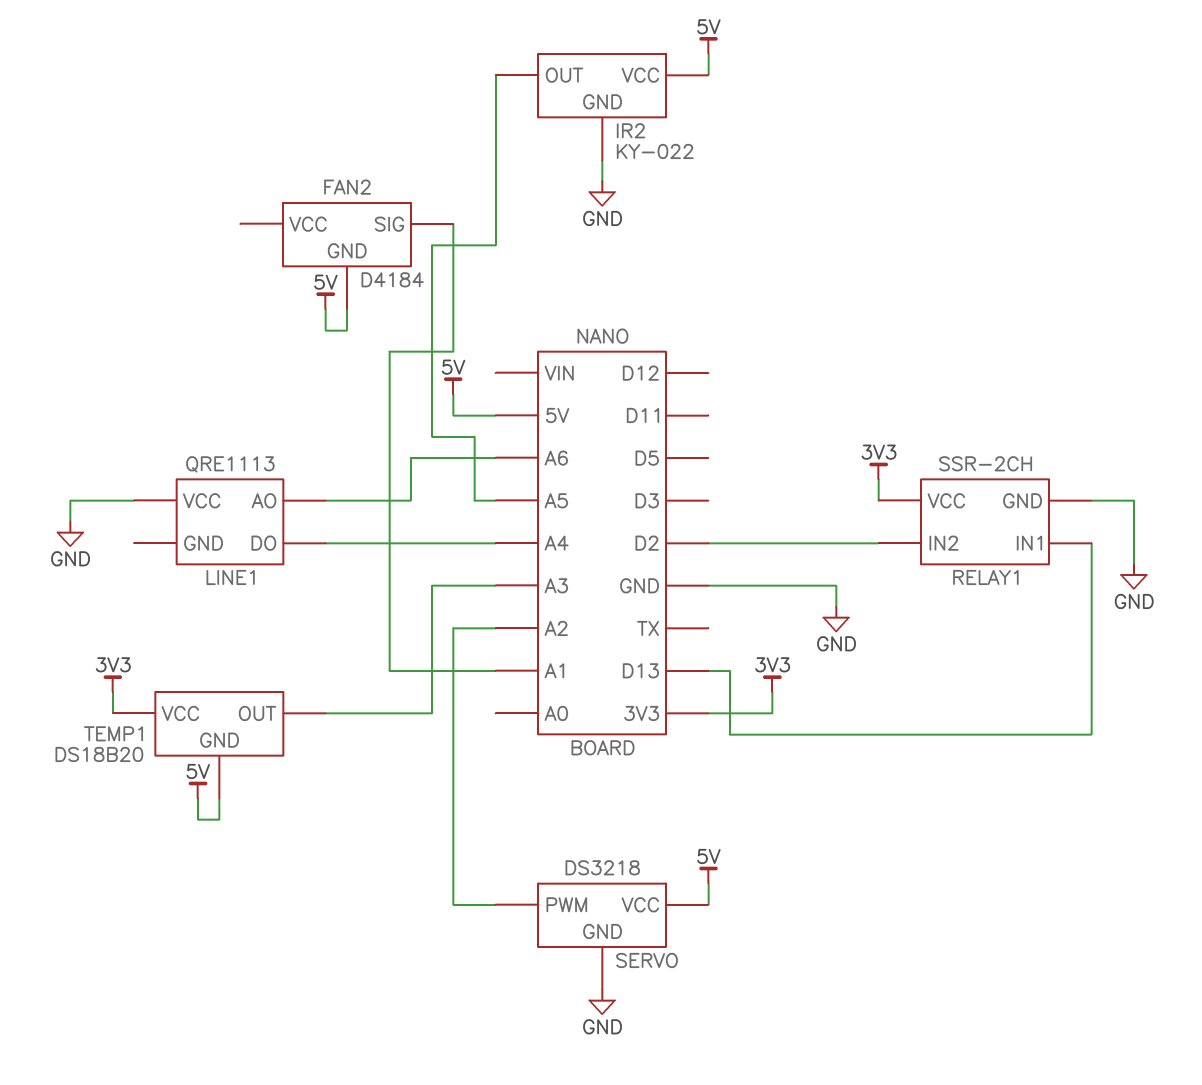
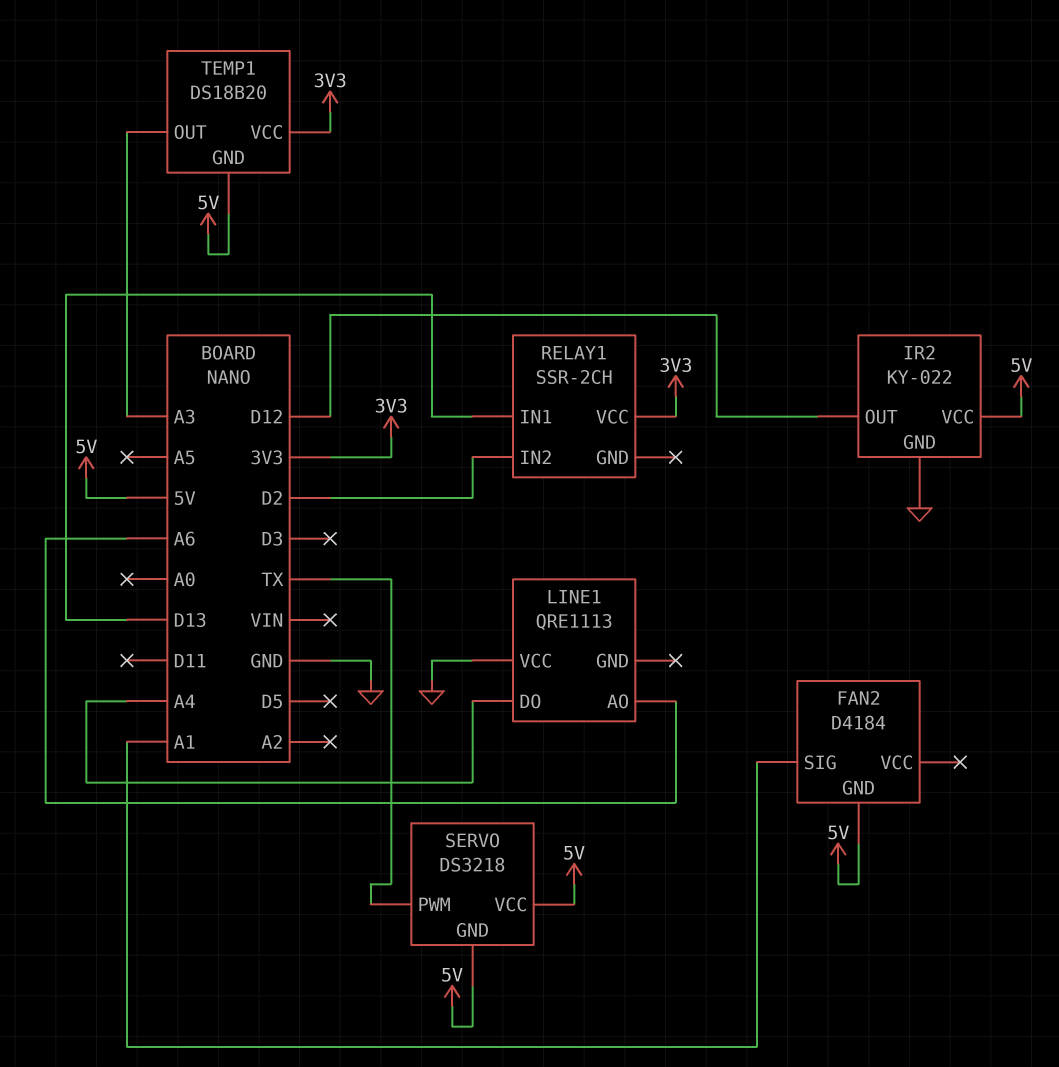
IR2 pin OUT: A5 -> D12
RELAY1 pin GND: GND -> none
SERVO pin GND: GND -> 5V
SERVO pin PWM: A2 -> TX

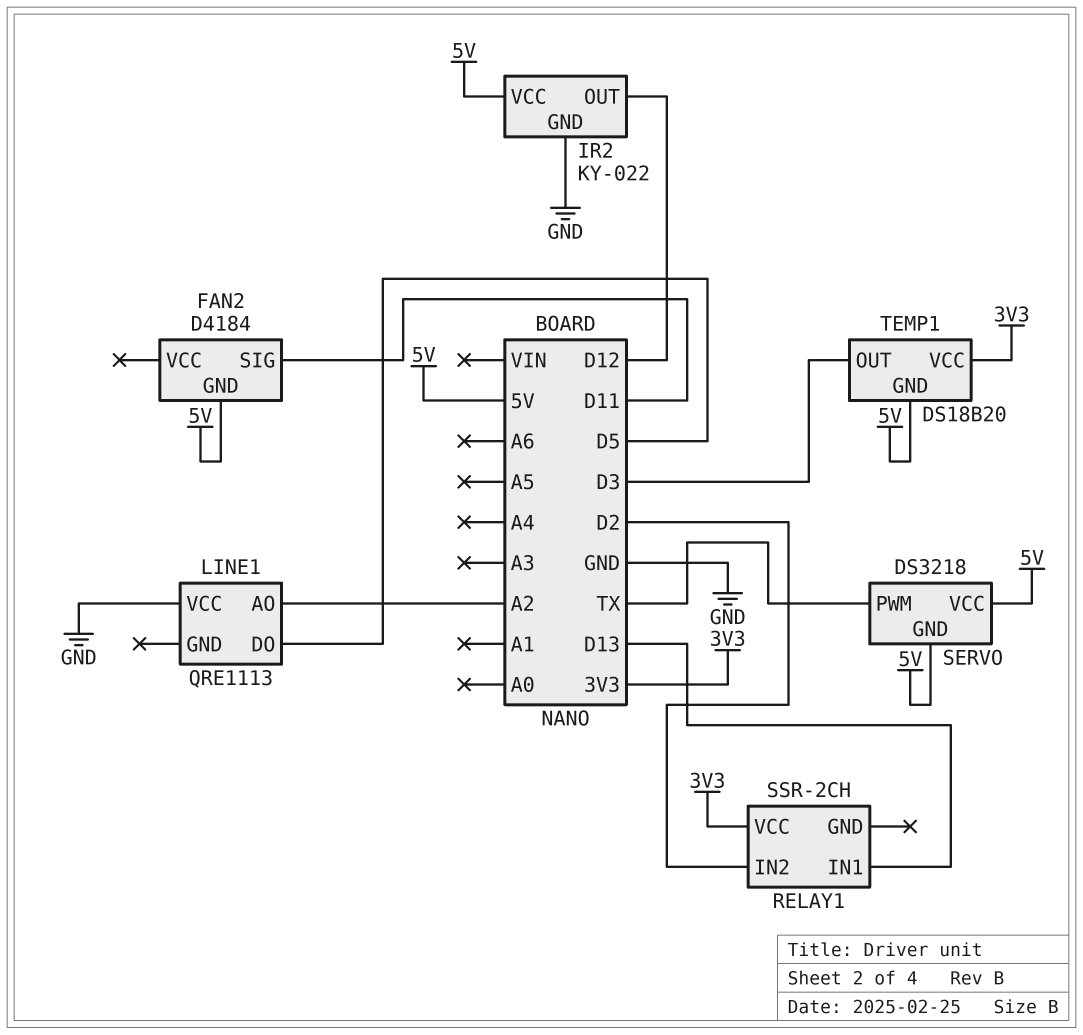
FAN2 pin SIG: A1 -> D11
LINE1 pin AO: A6 -> A2
LINE1 pin DO: A4 -> D5
TEMP1 pin OUT: A3 -> D3

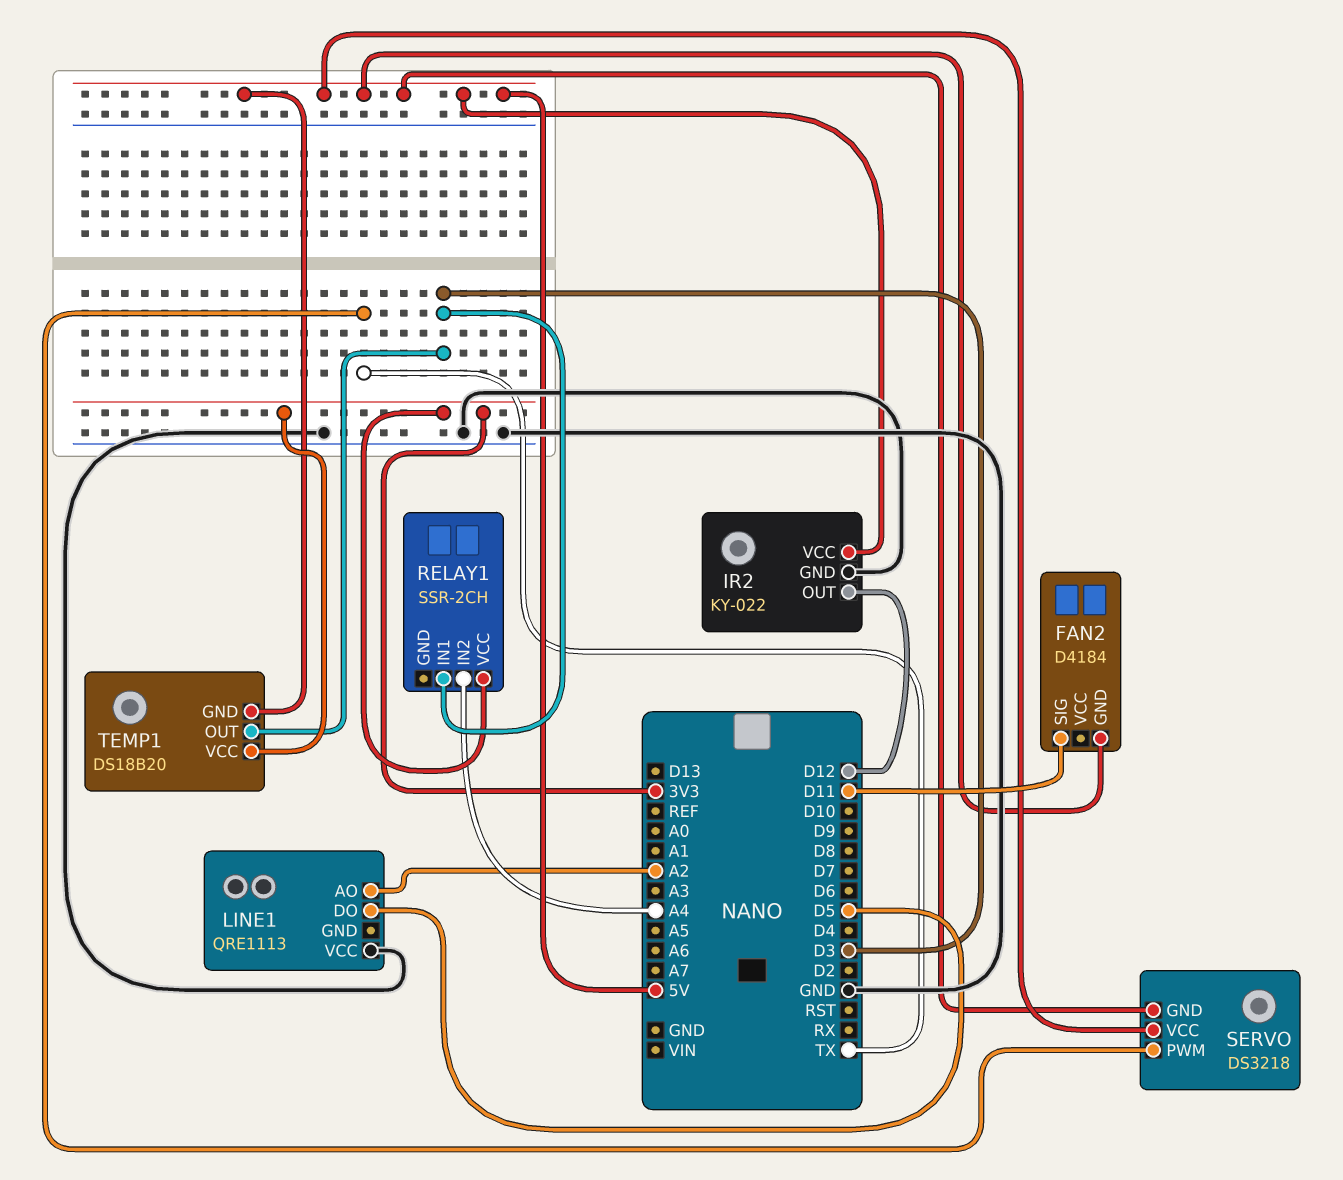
RELAY1 pin IN1: D13 -> D3
RELAY1 pin IN2: D2 -> A4

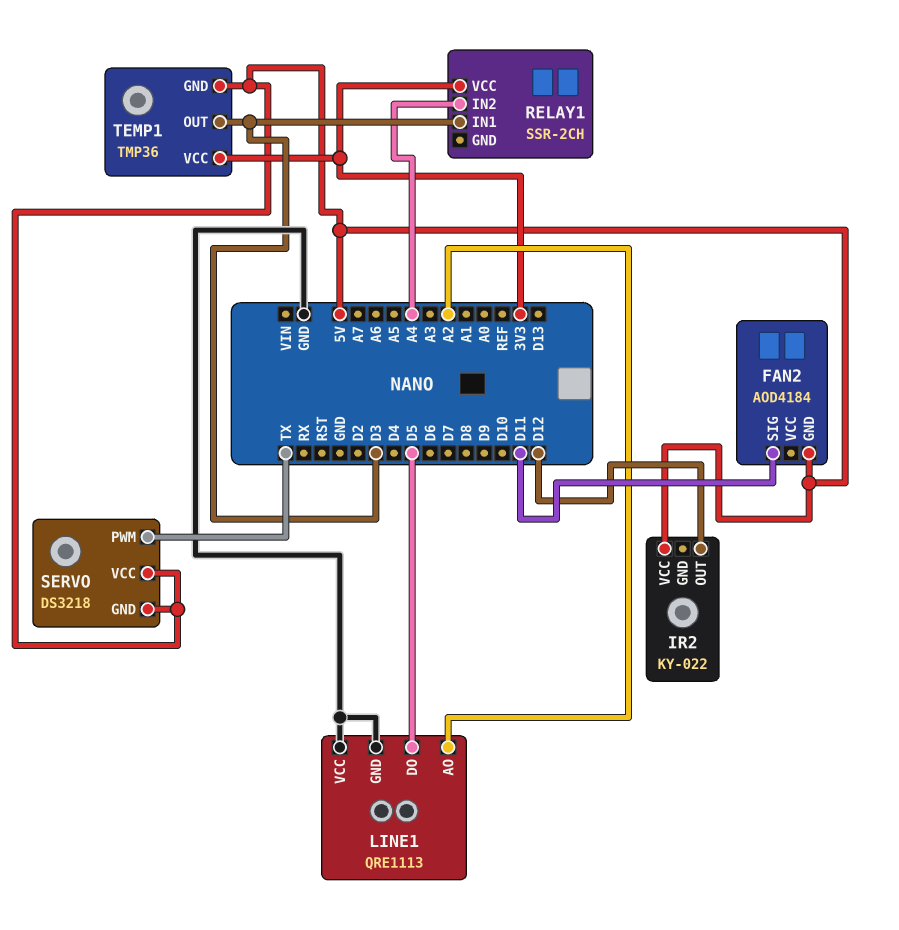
FAN2: D4184 -> AOD4184
IR2 pin GND: GND -> none
LINE1 pin GND: none -> GND
TEMP1: DS18B20 -> TMP36

